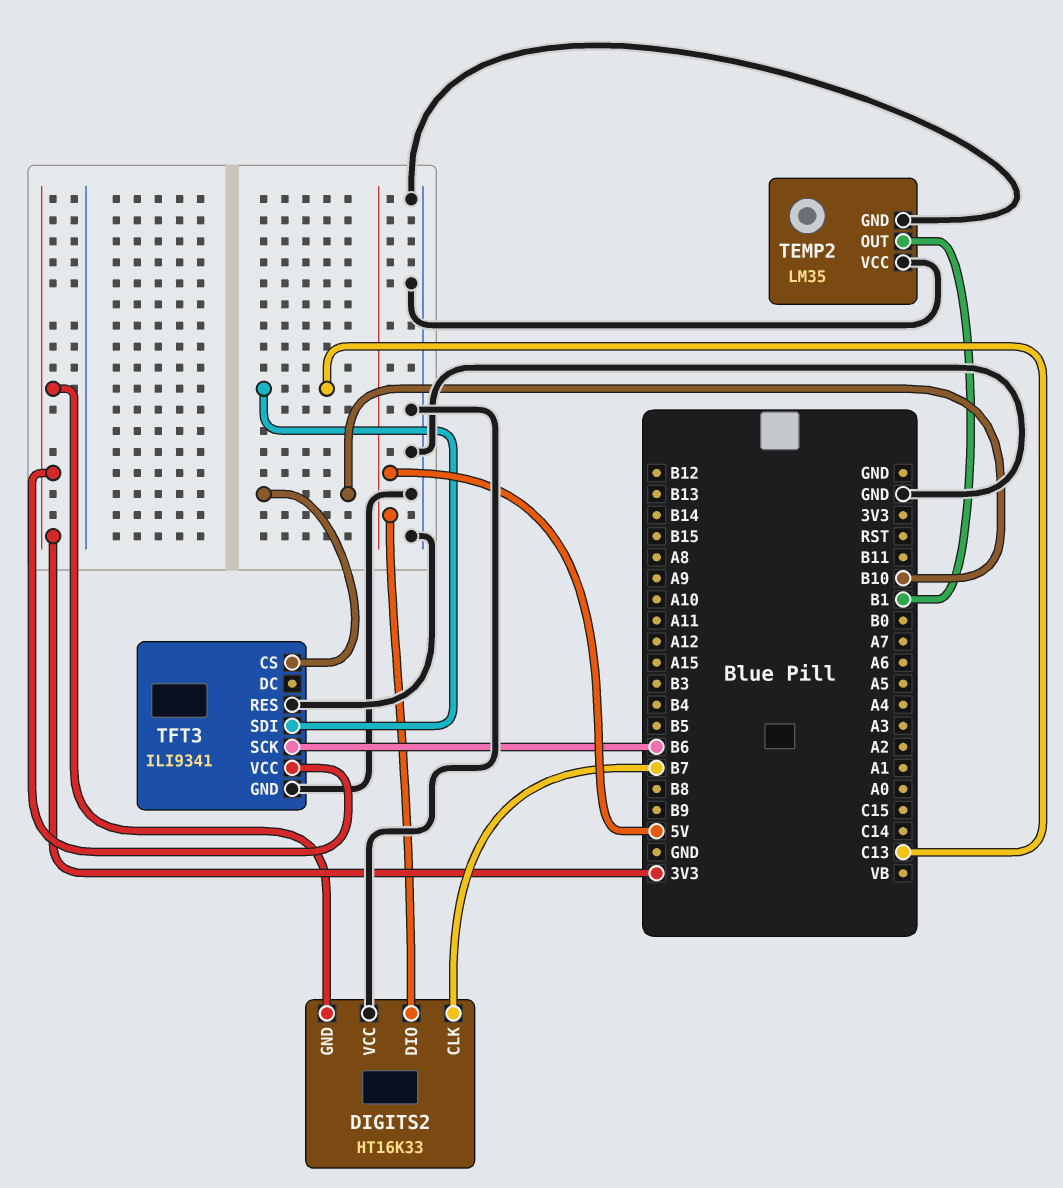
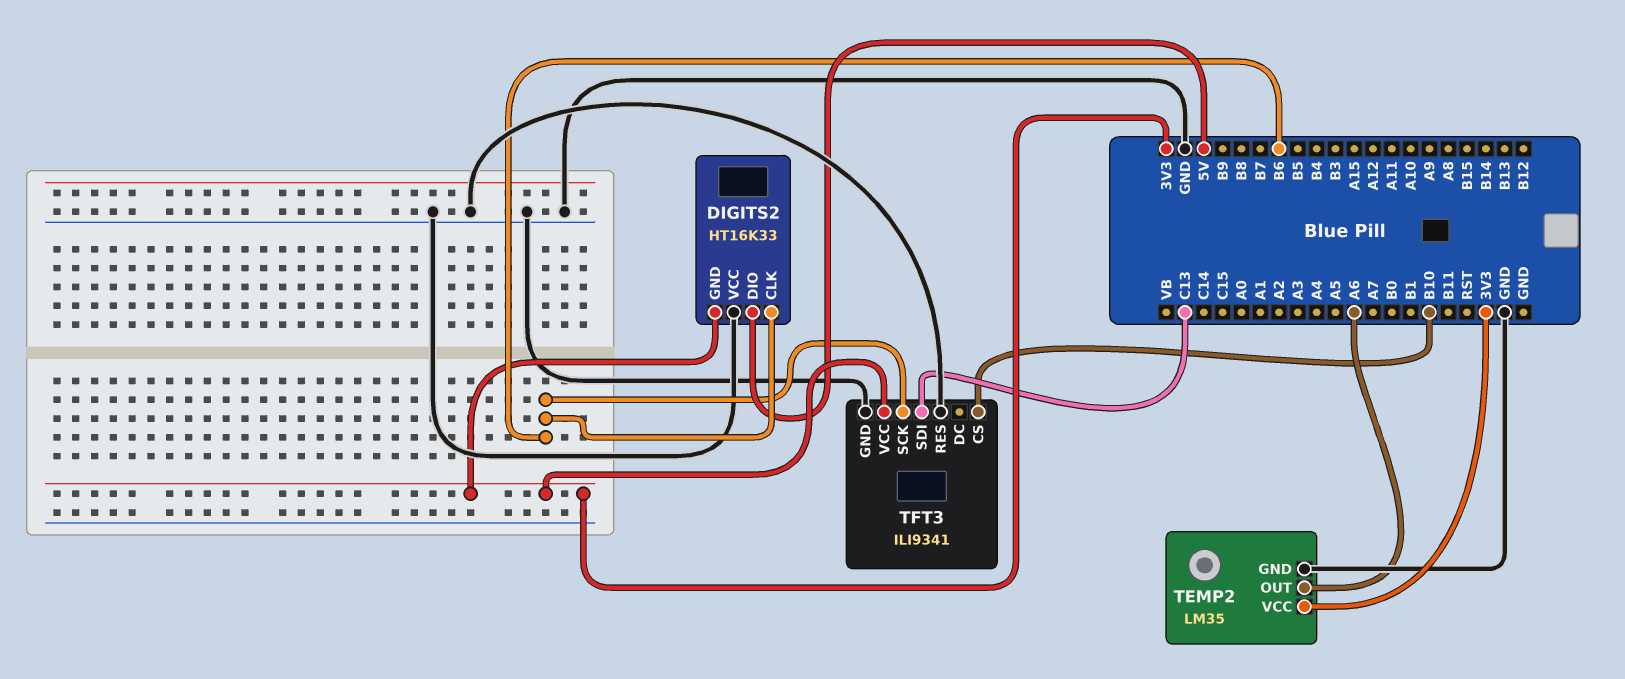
DIGITS2 pin CLK: B7 -> B6
TEMP2 pin OUT: B1 -> A6
TEMP2 pin VCC: GND -> 3V3

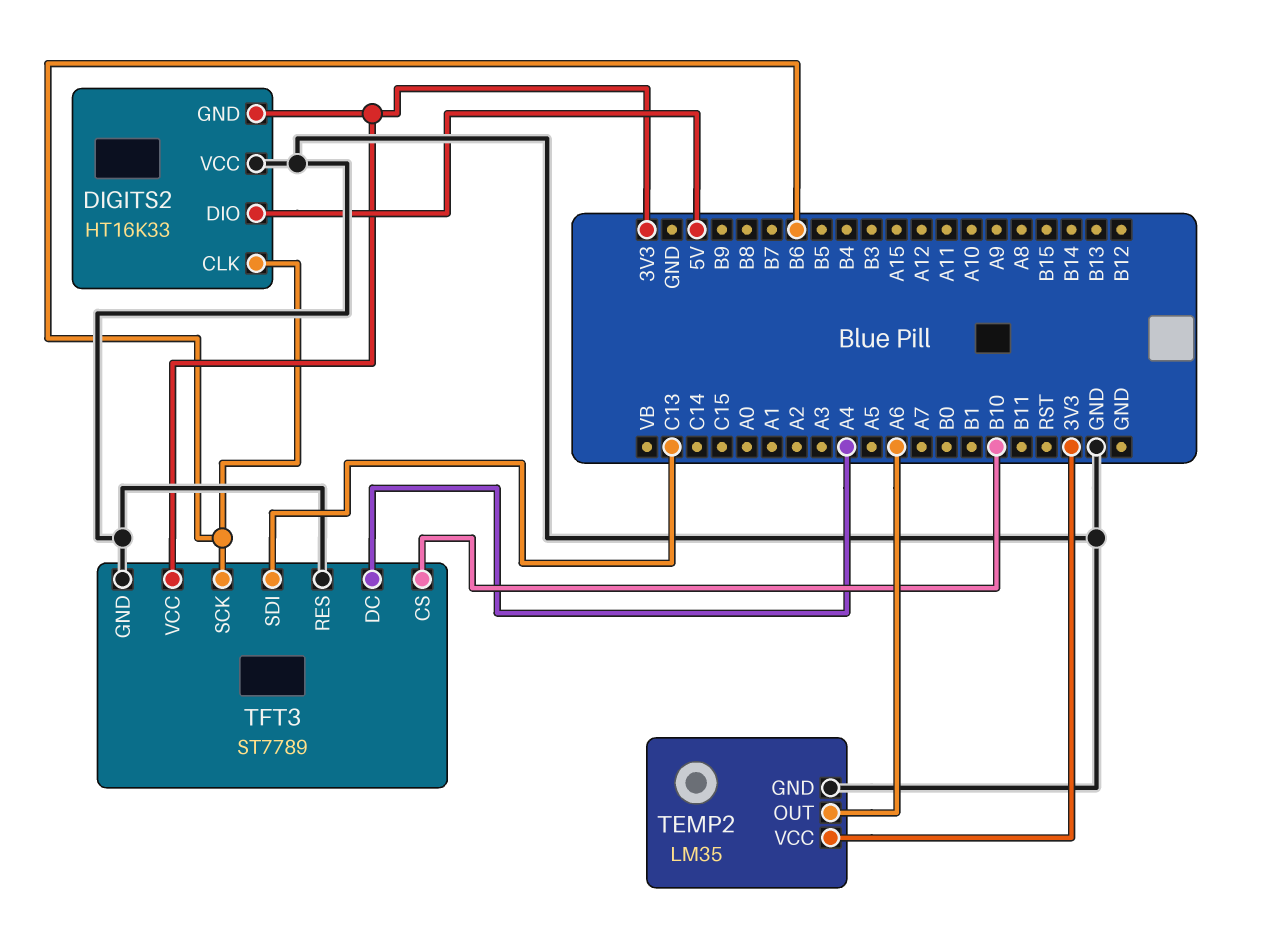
TFT3: ILI9341 -> ST7789
TFT3 pin DC: none -> A4

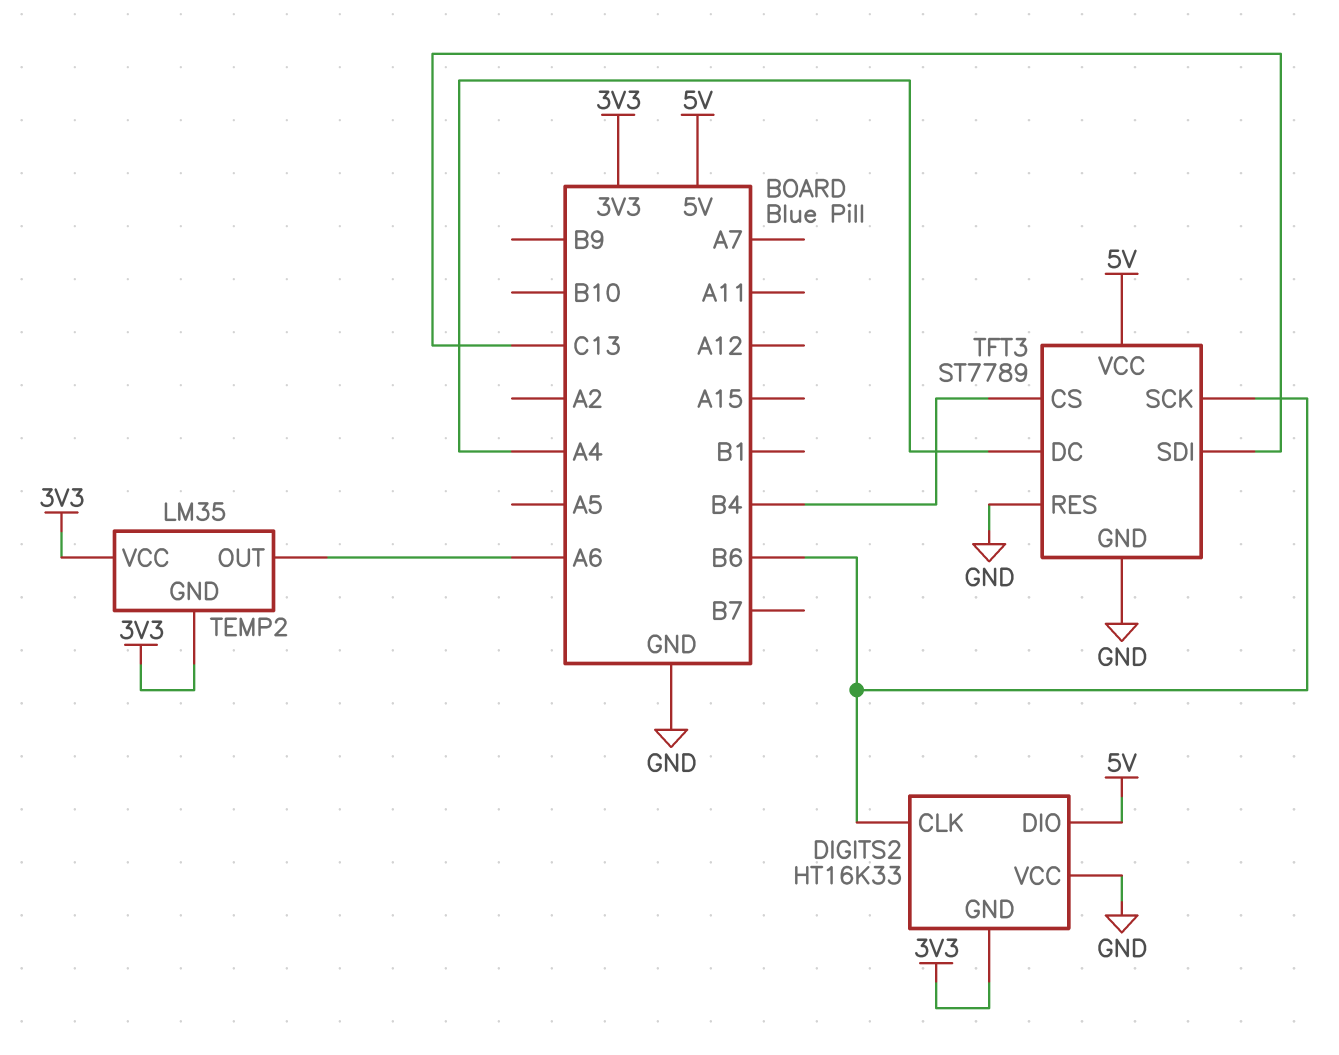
TEMP2 pin GND: GND -> 3V3
TFT3 pin CS: B10 -> B4
TFT3 pin VCC: 3V3 -> 5V

